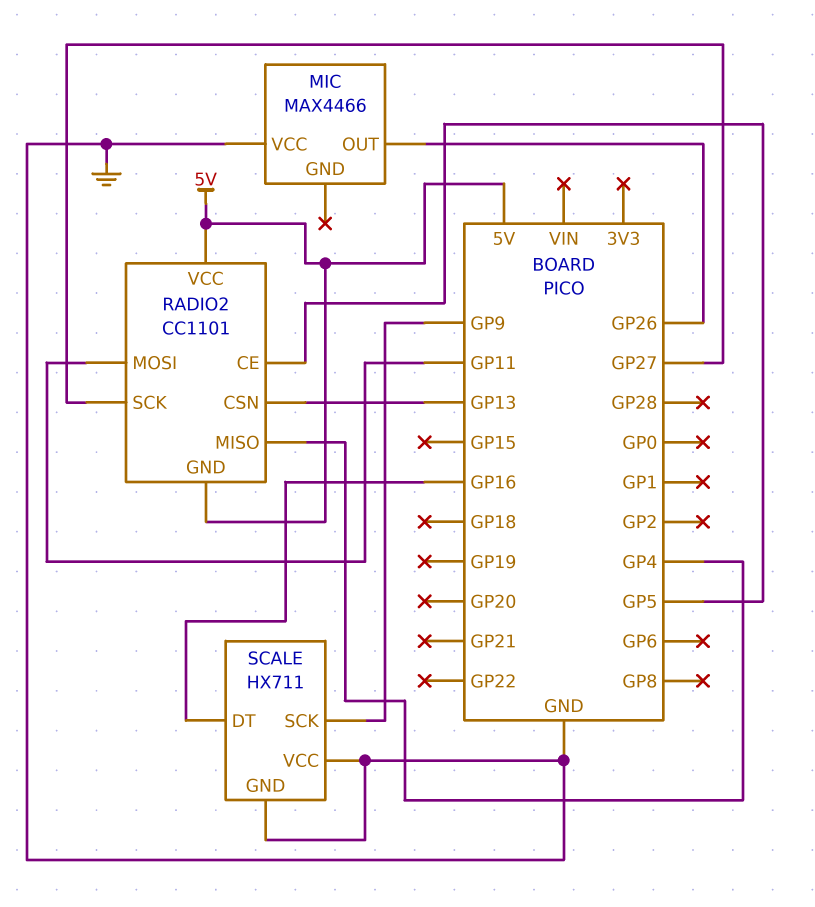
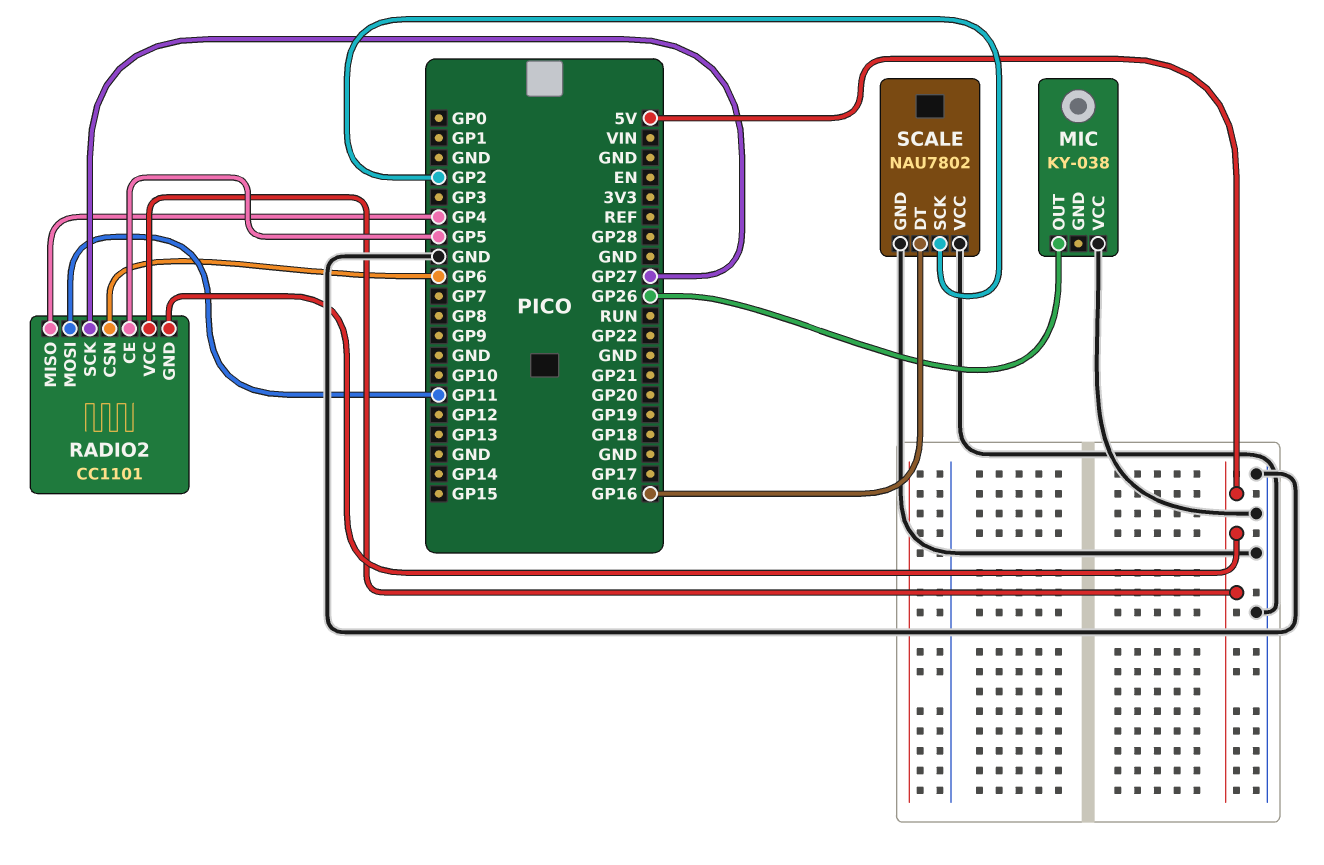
MIC: MAX4466 -> KY-038
RADIO2 pin CSN: GP13 -> GP6
SCALE: HX711 -> NAU7802
SCALE pin SCK: GP9 -> GP2

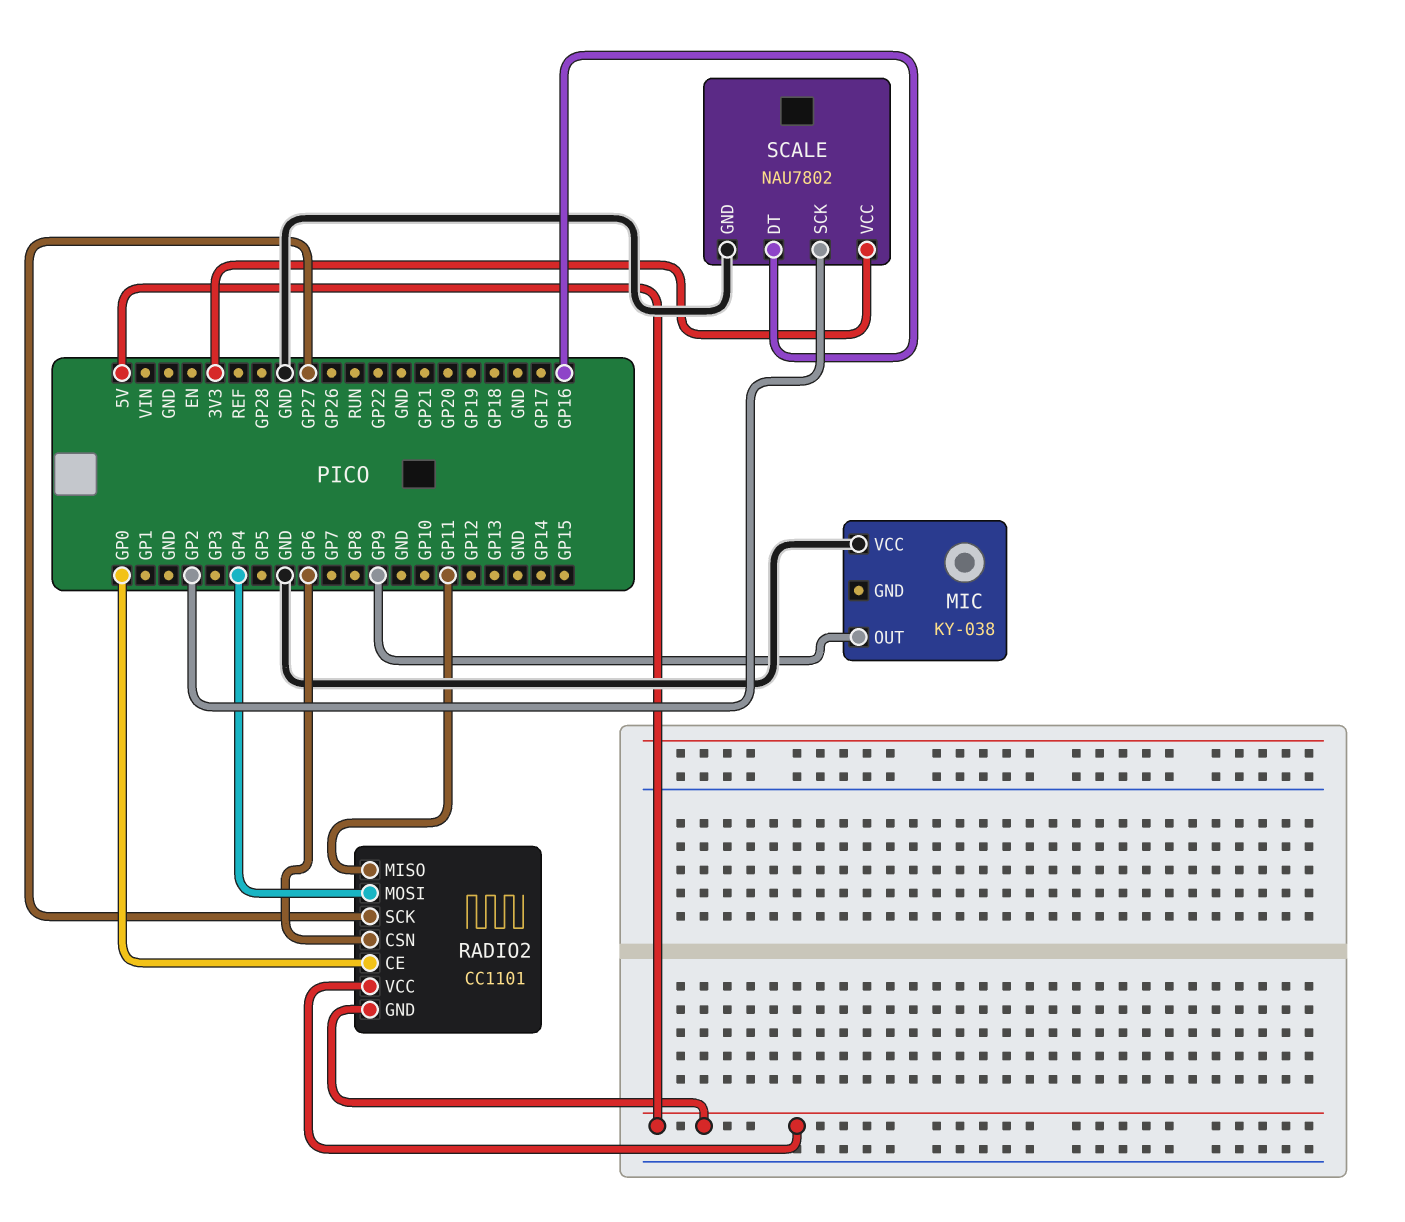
MIC pin OUT: GP26 -> GP9
RADIO2 pin CE: GP5 -> GP0
RADIO2 pin MISO: GP4 -> GP11
RADIO2 pin MOSI: GP11 -> GP4
SCALE pin VCC: GND -> 3V3

